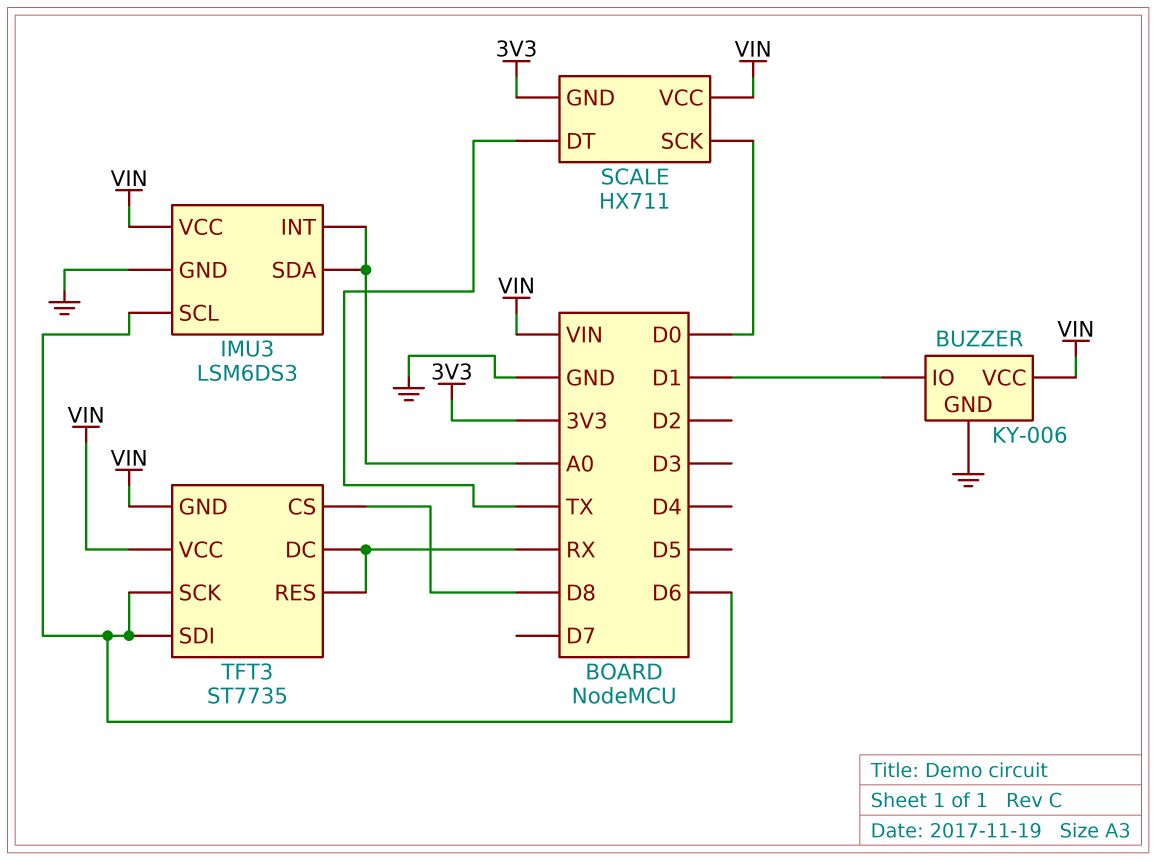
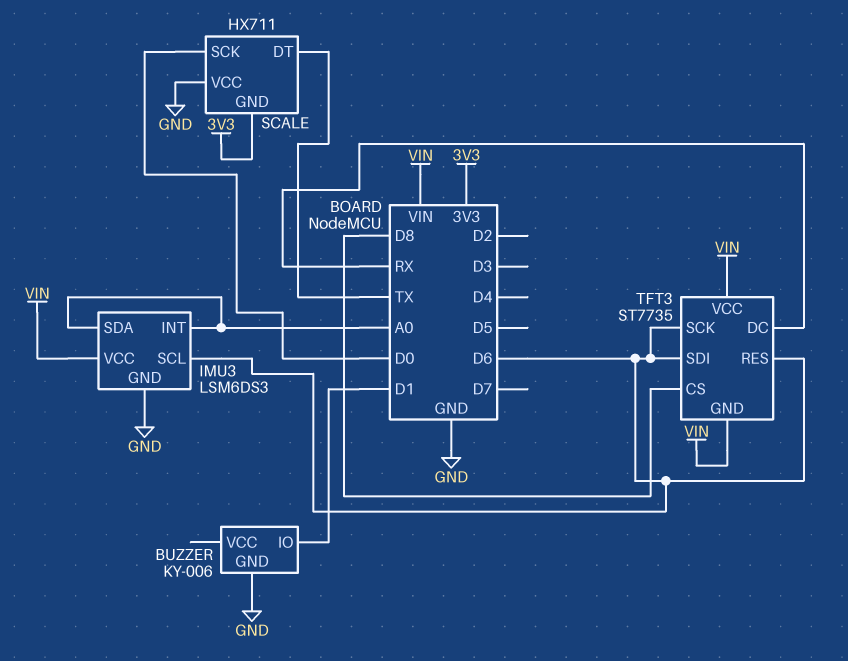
BUZZER pin VCC: VIN -> none
SCALE pin VCC: VIN -> GND
TFT3 pin RES: RX -> D6

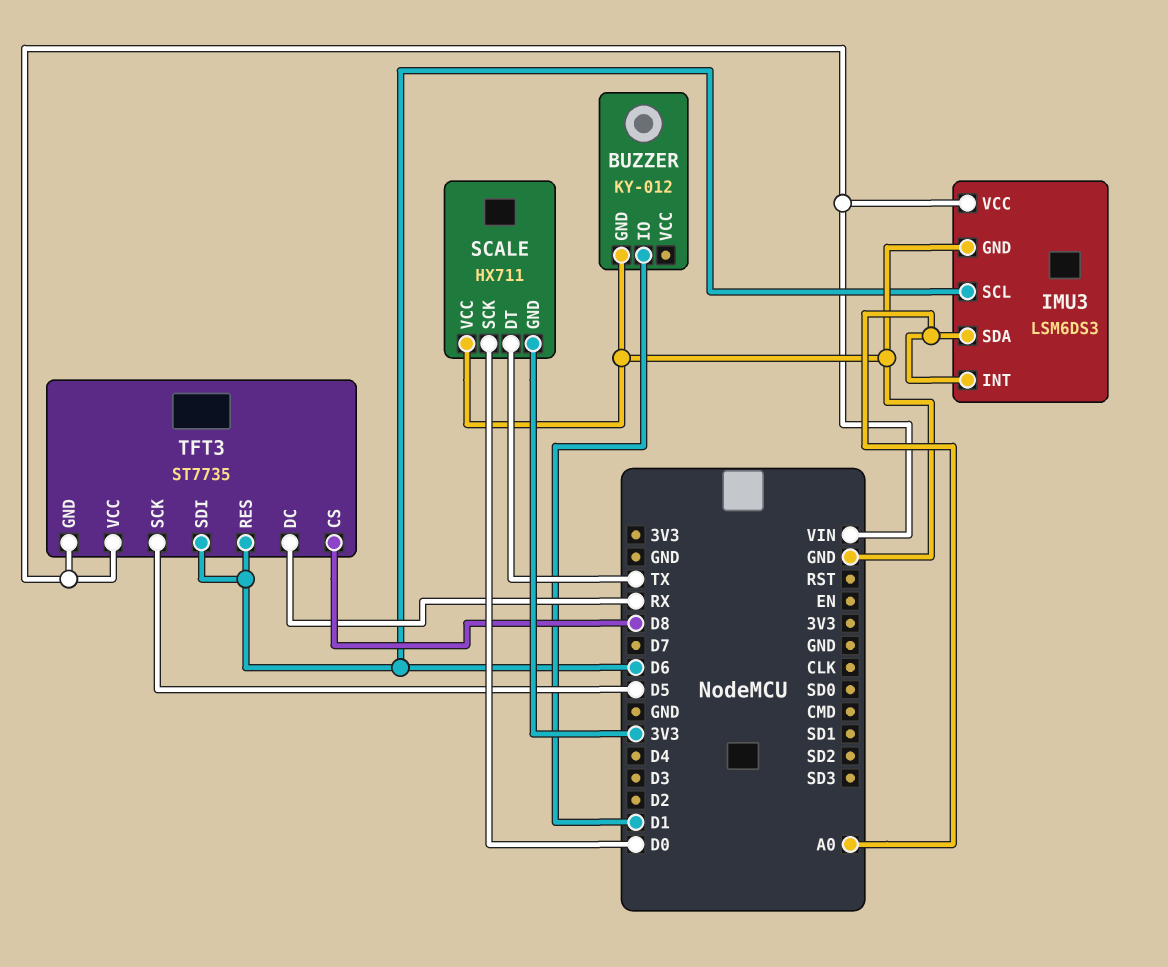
BUZZER: KY-006 -> KY-012
TFT3 pin SCK: D6 -> D5

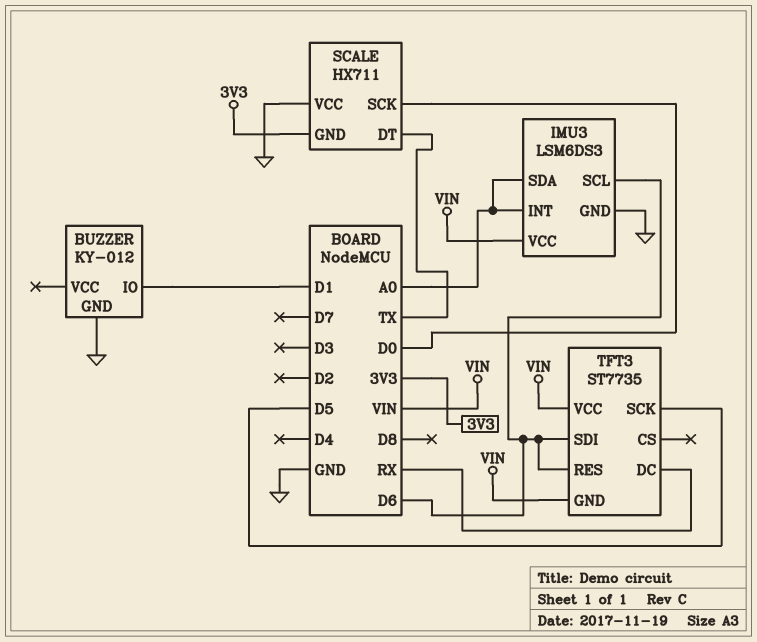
TFT3 pin CS: D8 -> none

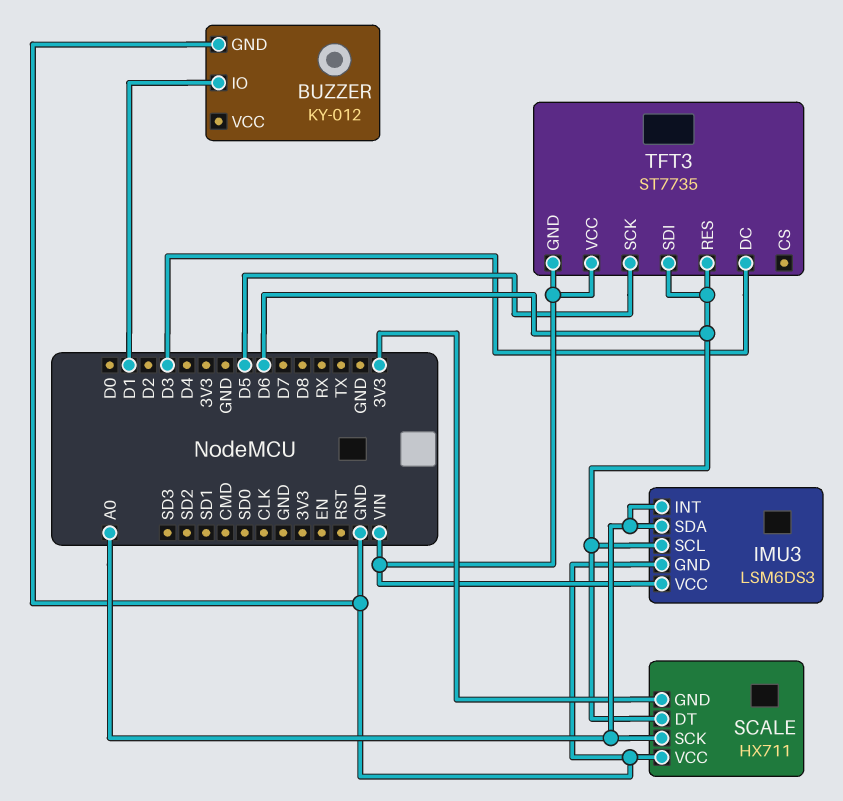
SCALE pin DT: TX -> D6
SCALE pin SCK: D0 -> A0
TFT3 pin DC: RX -> D3

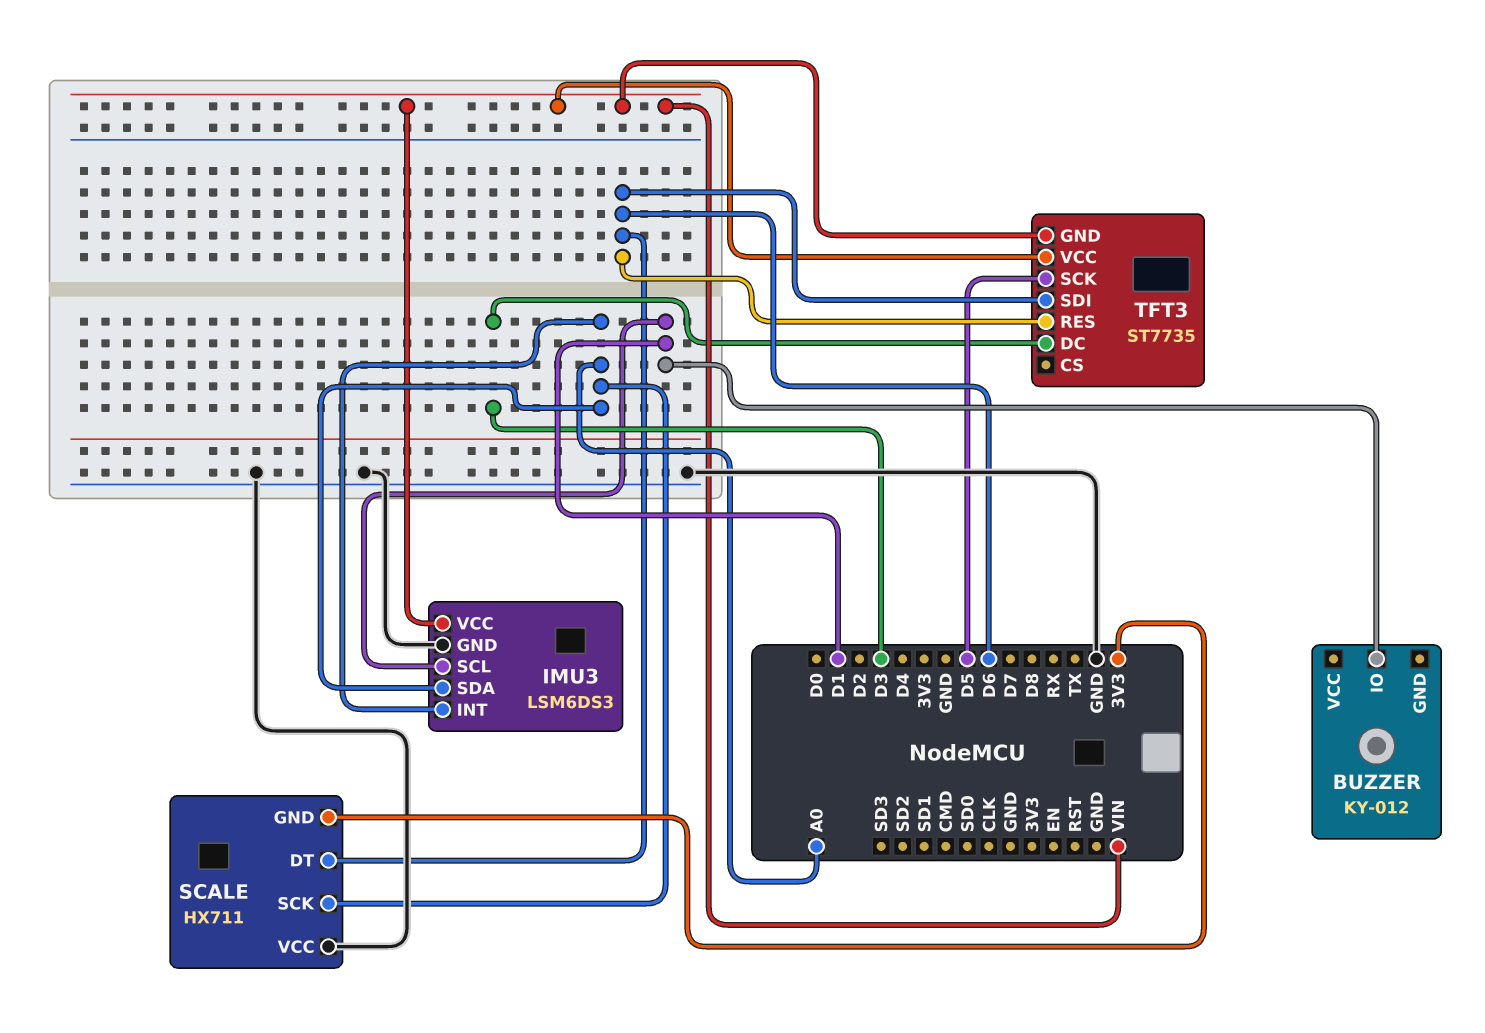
BUZZER pin GND: GND -> none
IMU3 pin SCL: D6 -> D1

